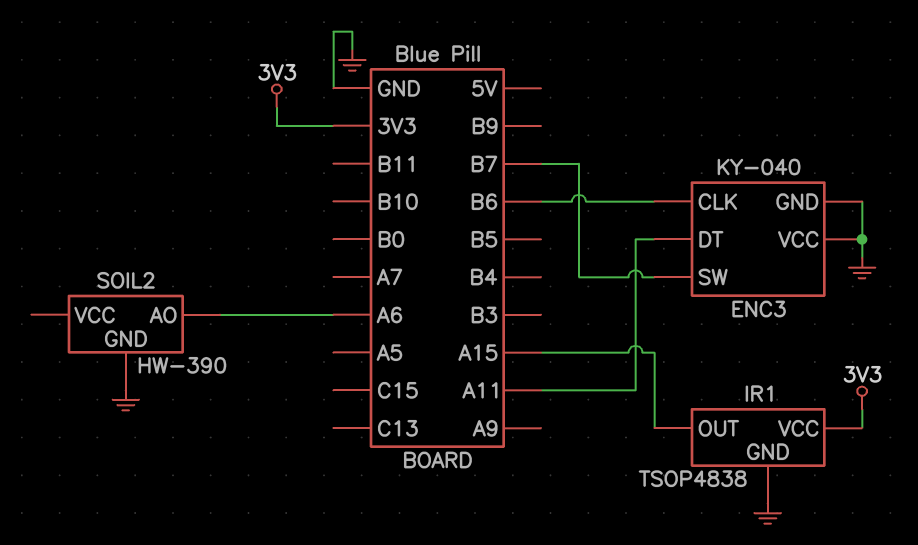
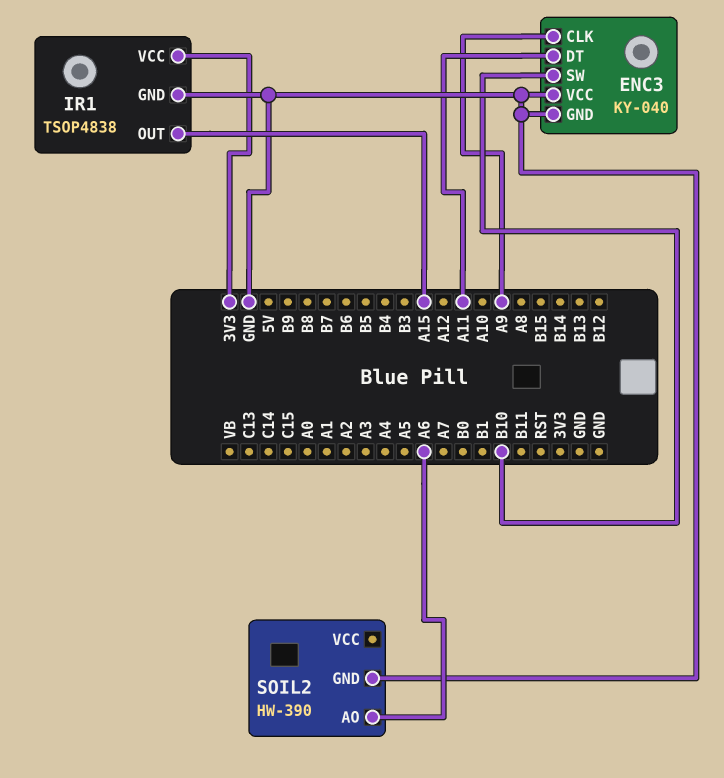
ENC3 pin CLK: B6 -> A9
ENC3 pin SW: B7 -> B10

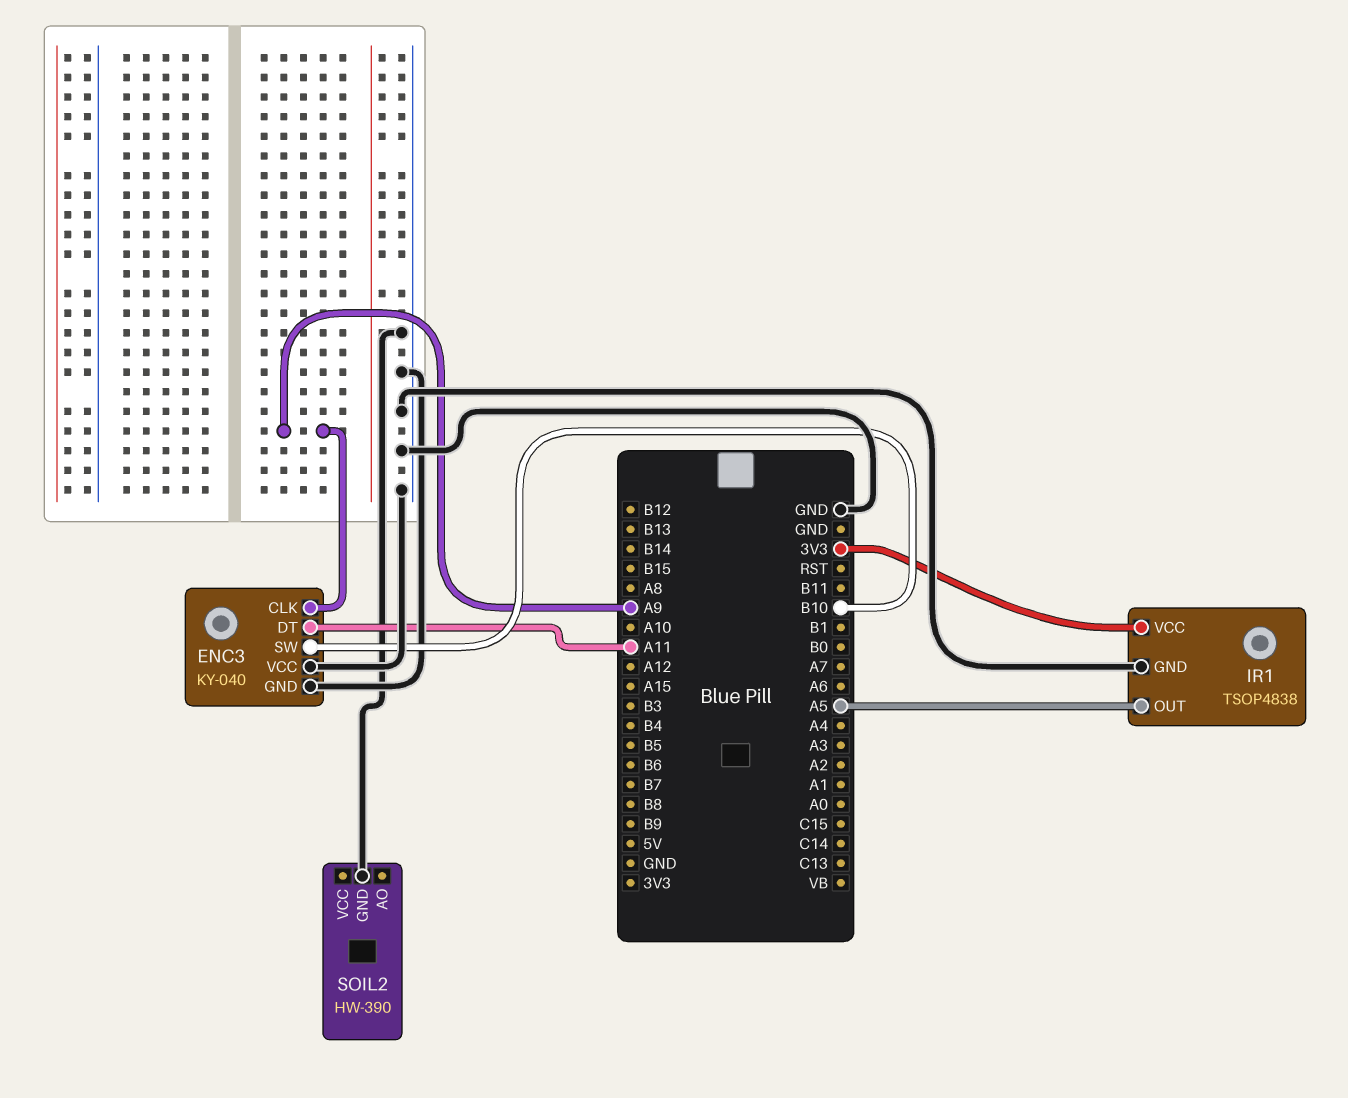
IR1 pin OUT: A15 -> A5
SOIL2 pin AO: A6 -> none

